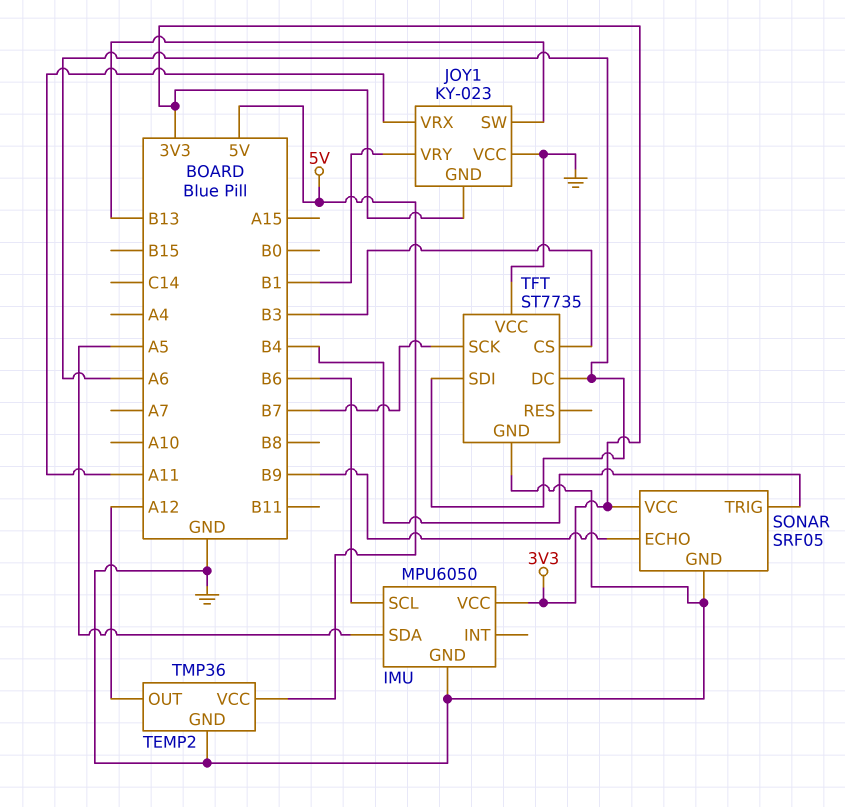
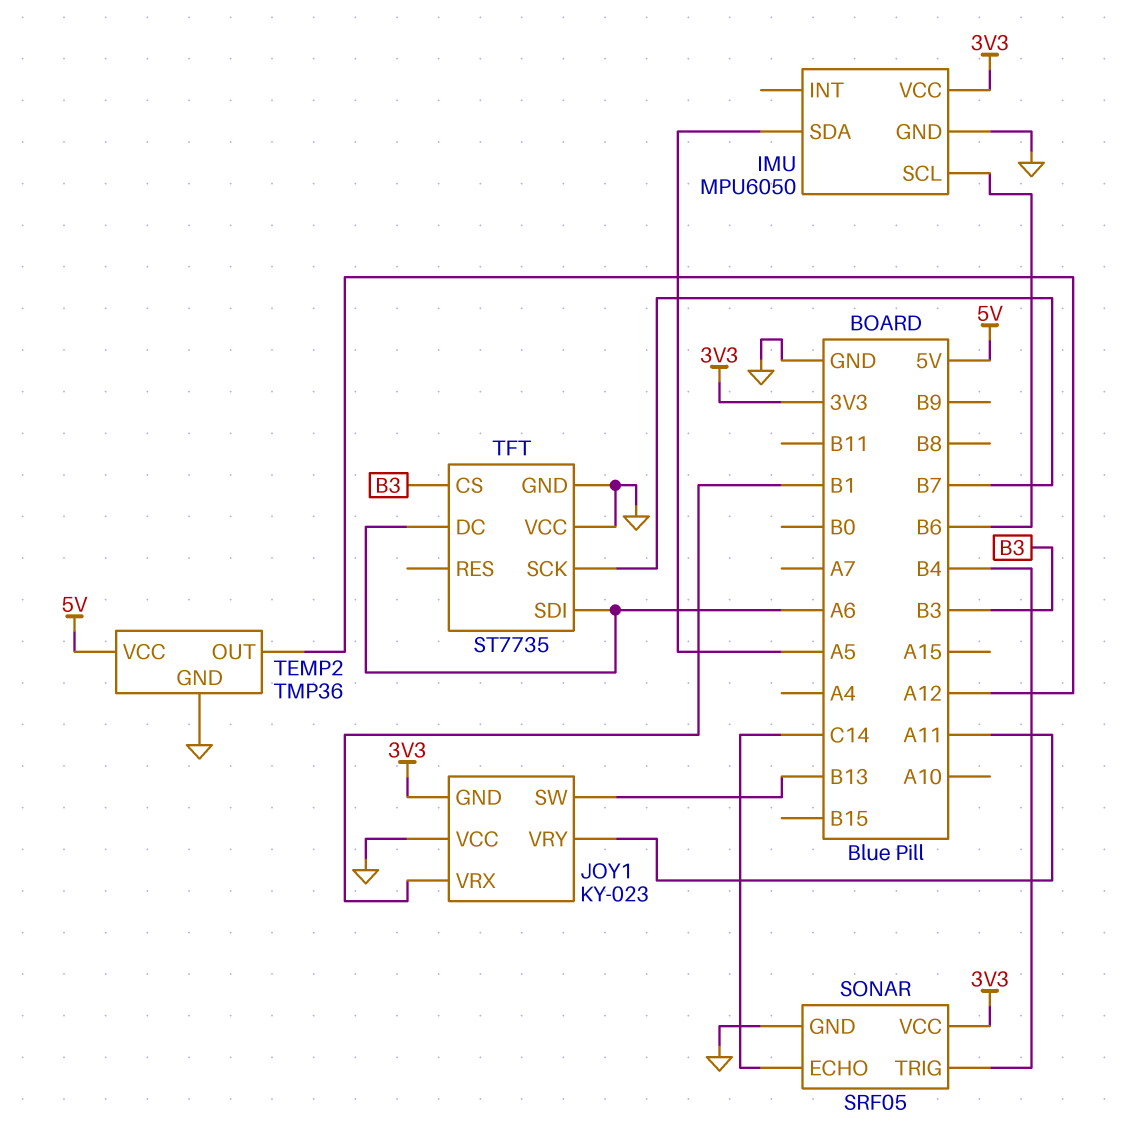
JOY1 pin VRX: A11 -> B1
JOY1 pin VRY: B1 -> A11
SONAR pin ECHO: B9 -> C14

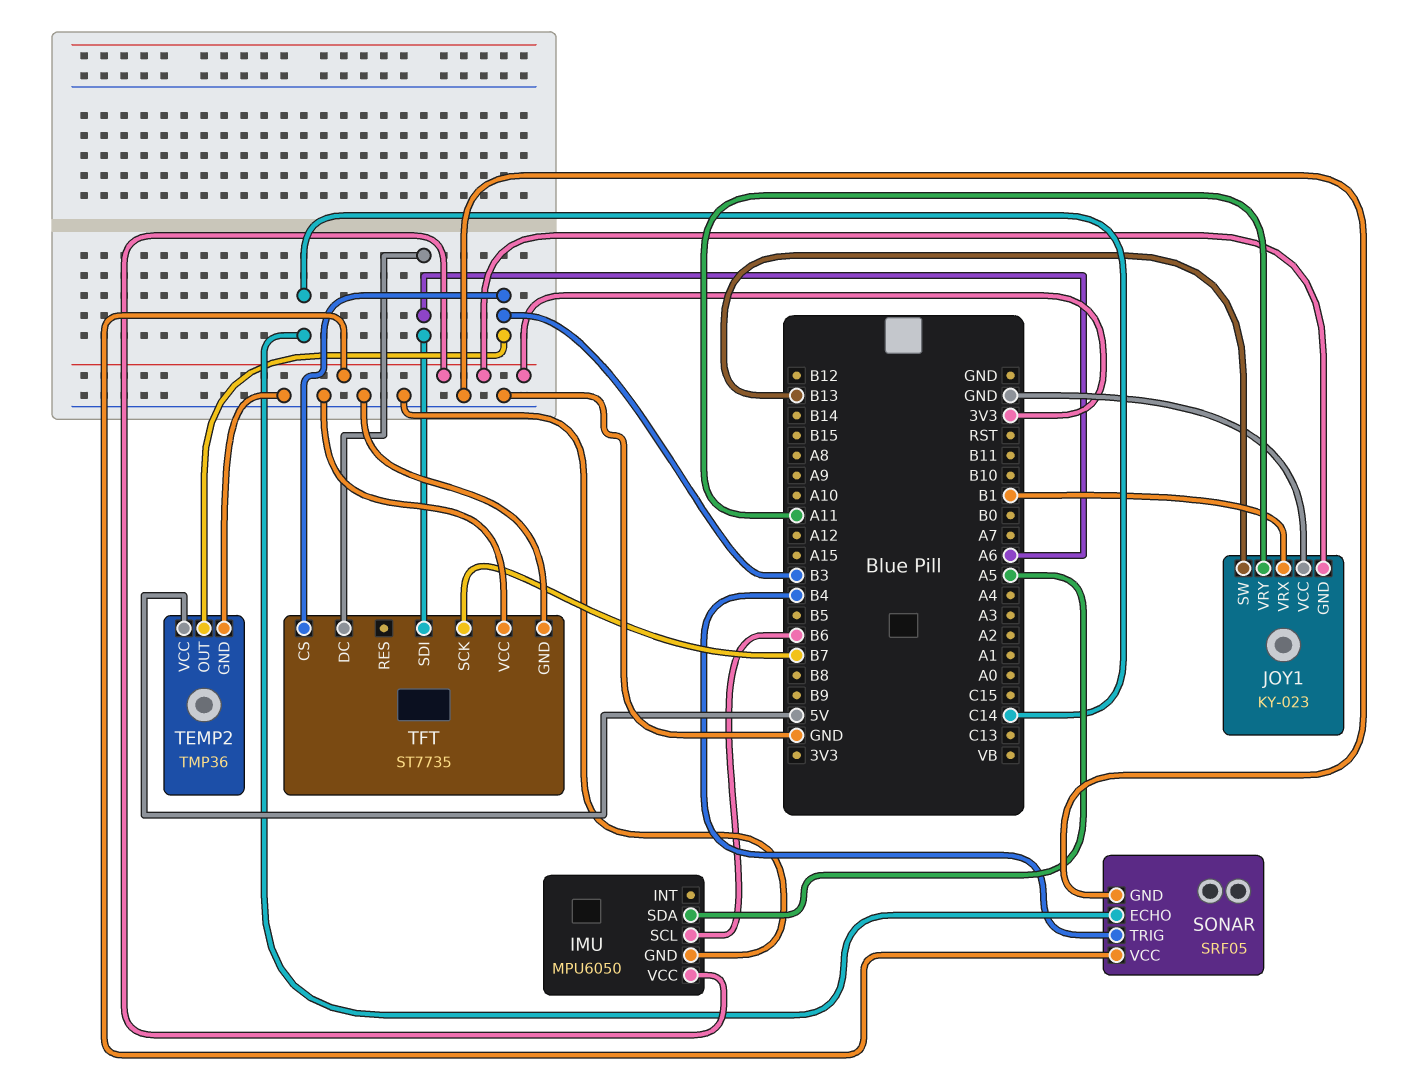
TEMP2 pin OUT: A12 -> B3

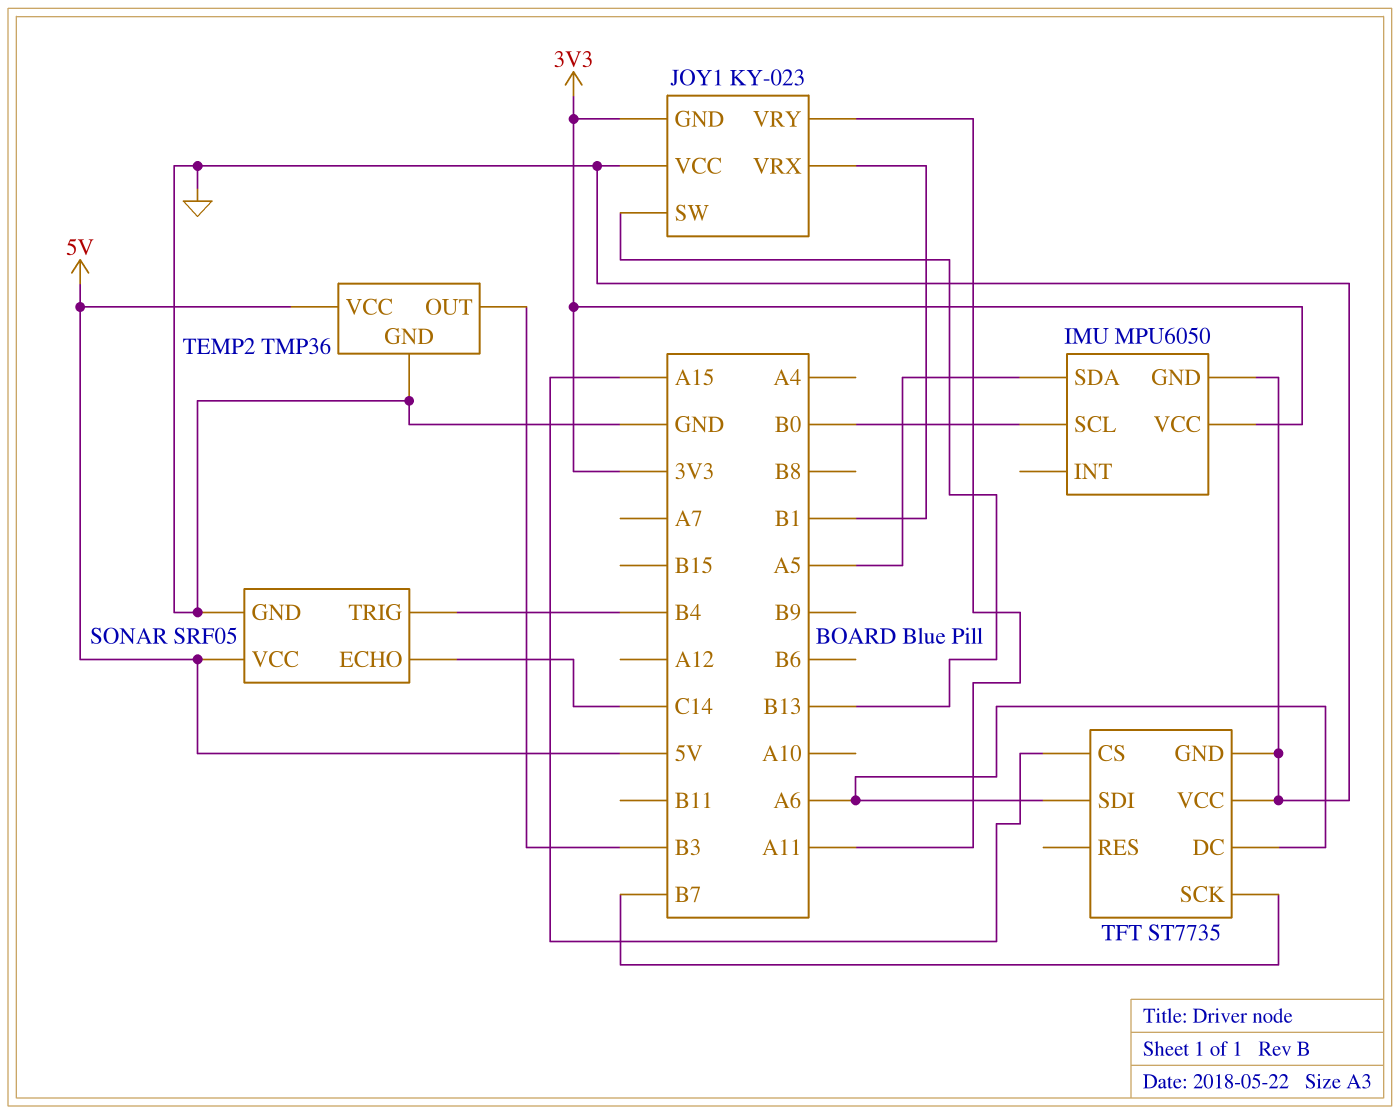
IMU pin SCL: B6 -> B0
SONAR pin VCC: 3V3 -> 5V
TFT pin CS: B3 -> A15

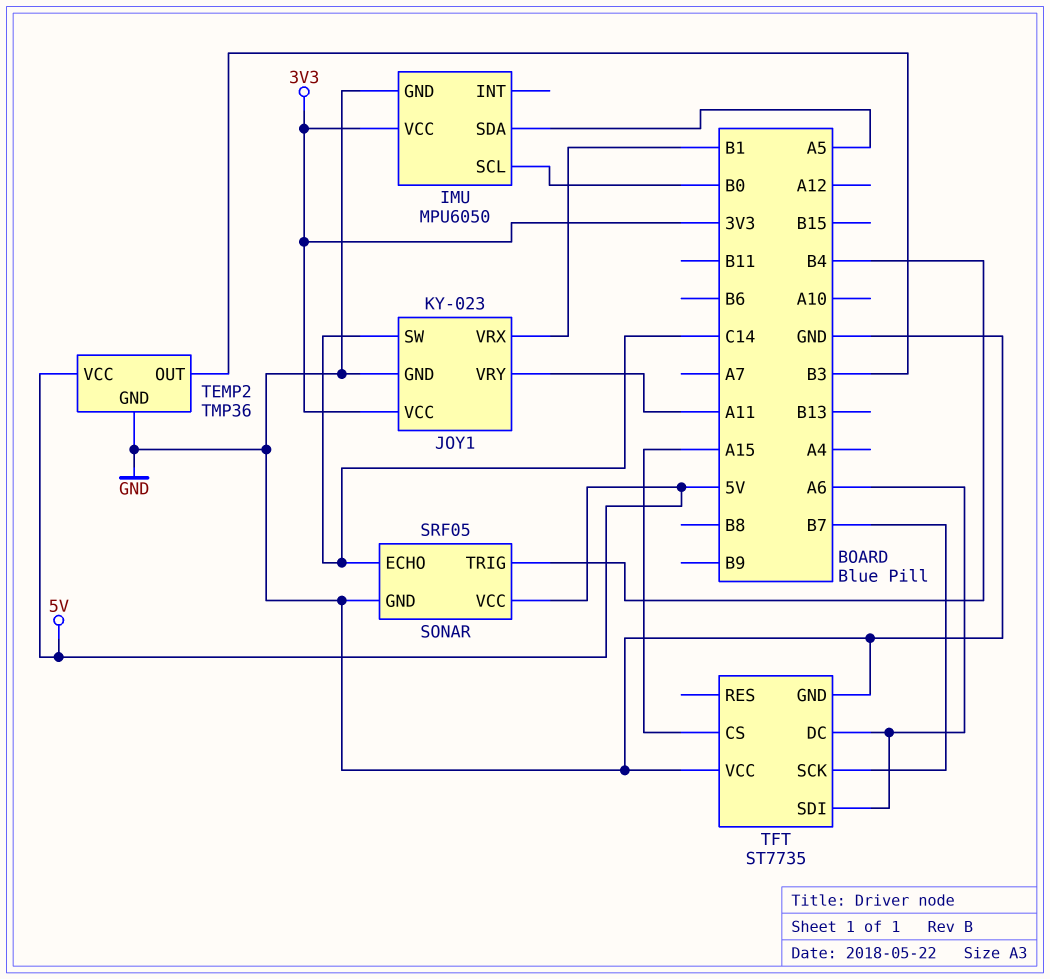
JOY1 pin GND: 3V3 -> GND
JOY1 pin SW: B13 -> C14
JOY1 pin VCC: GND -> 3V3

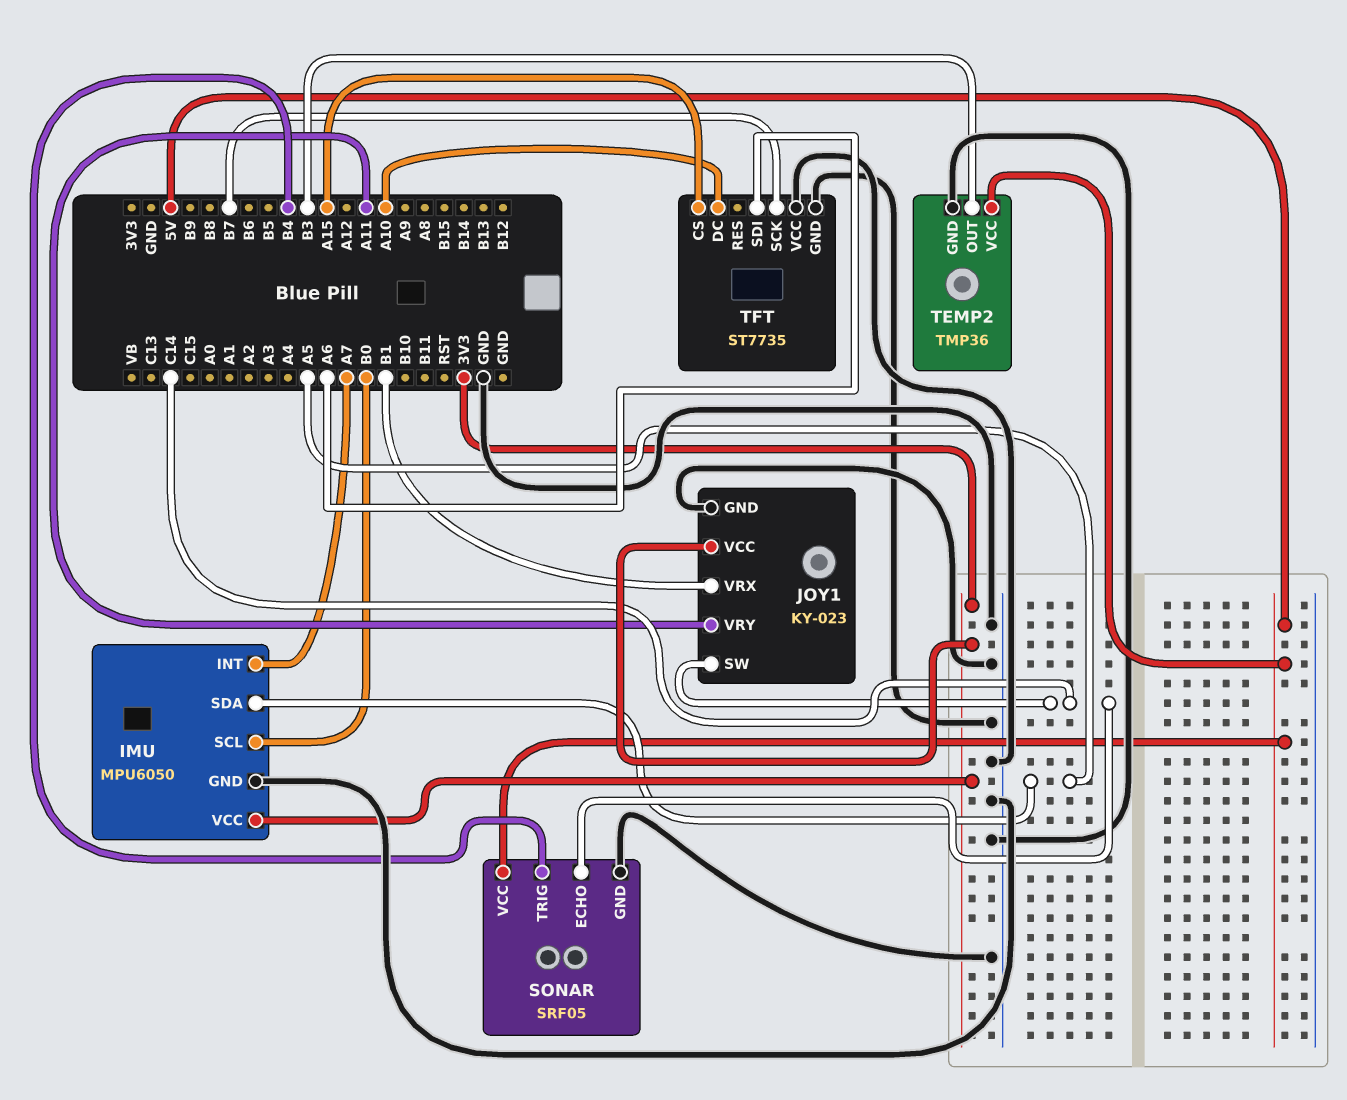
IMU pin INT: none -> A7
TFT pin DC: A6 -> A10

